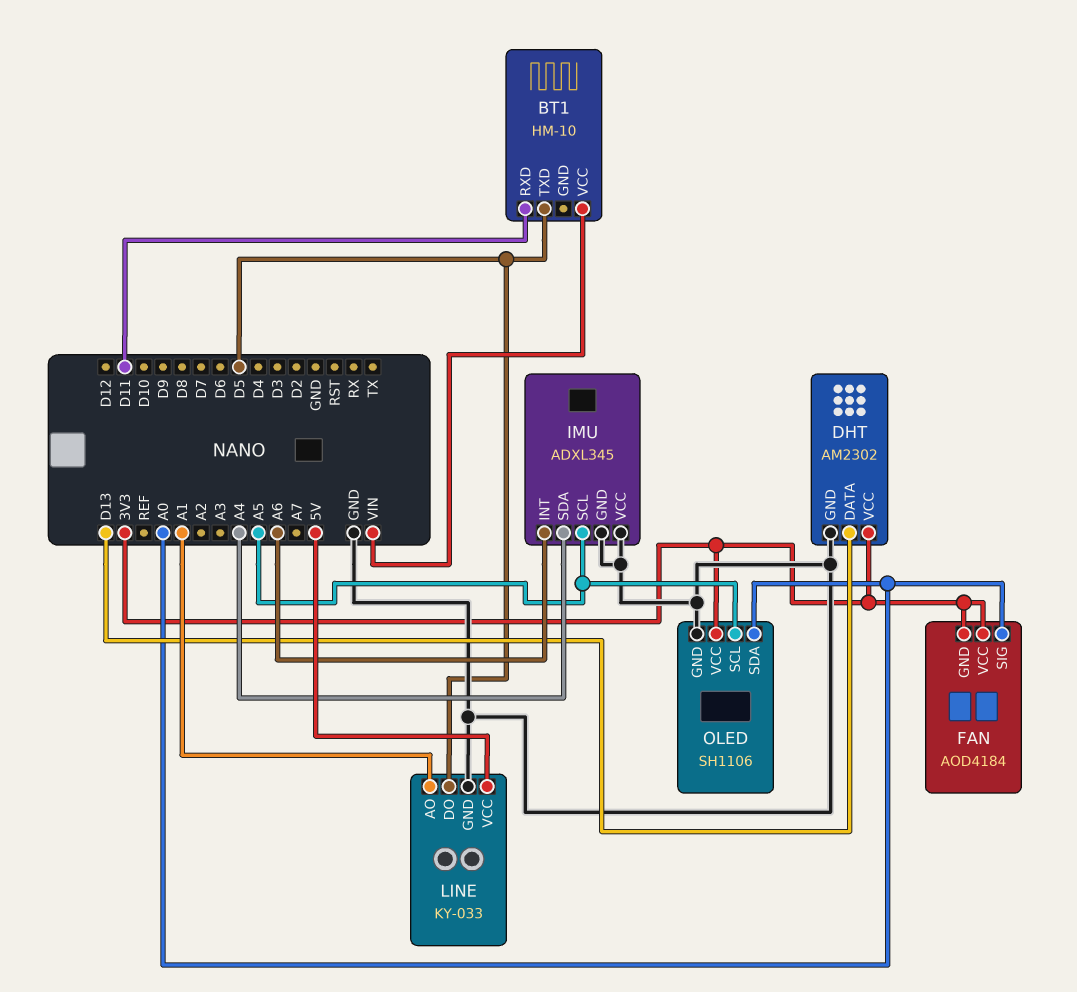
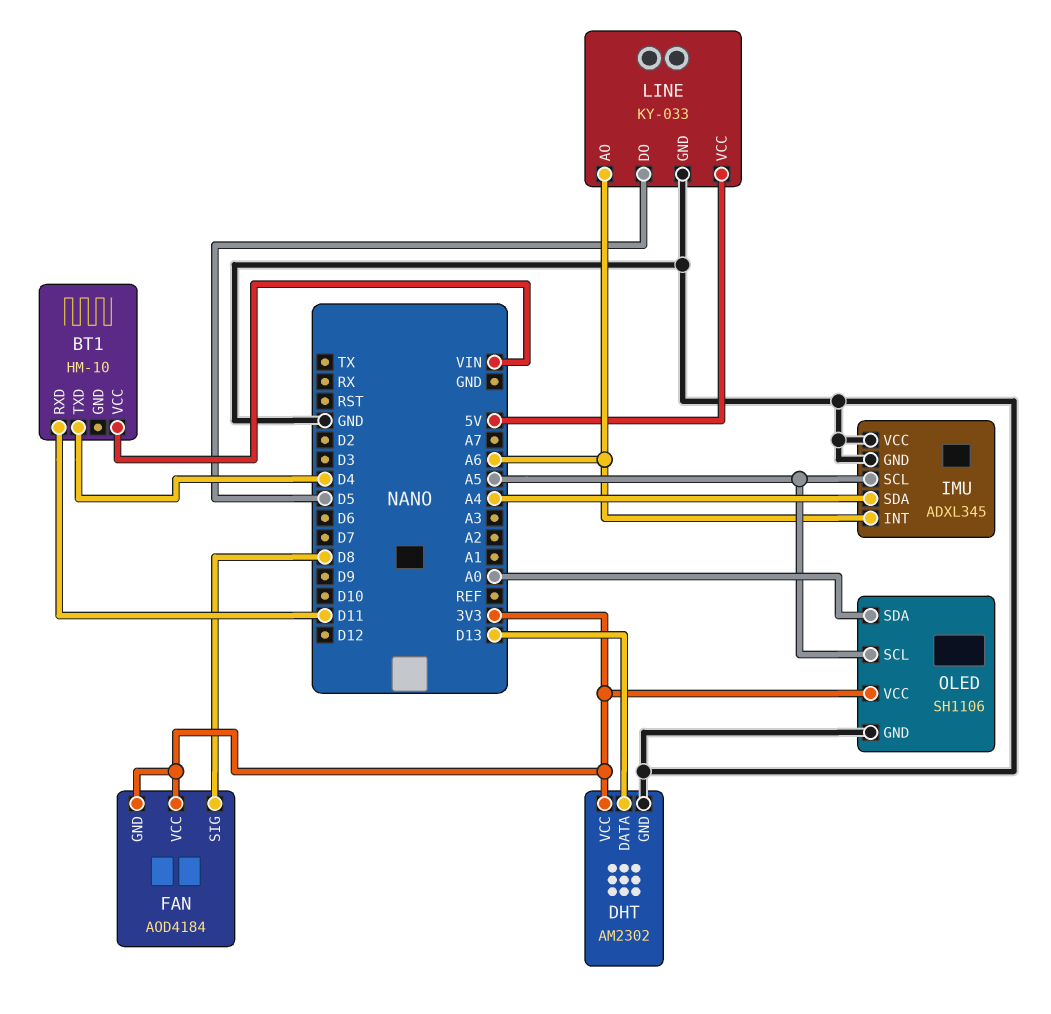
BT1 pin TXD: D5 -> D4
FAN pin SIG: A0 -> D8
LINE pin AO: A1 -> A6

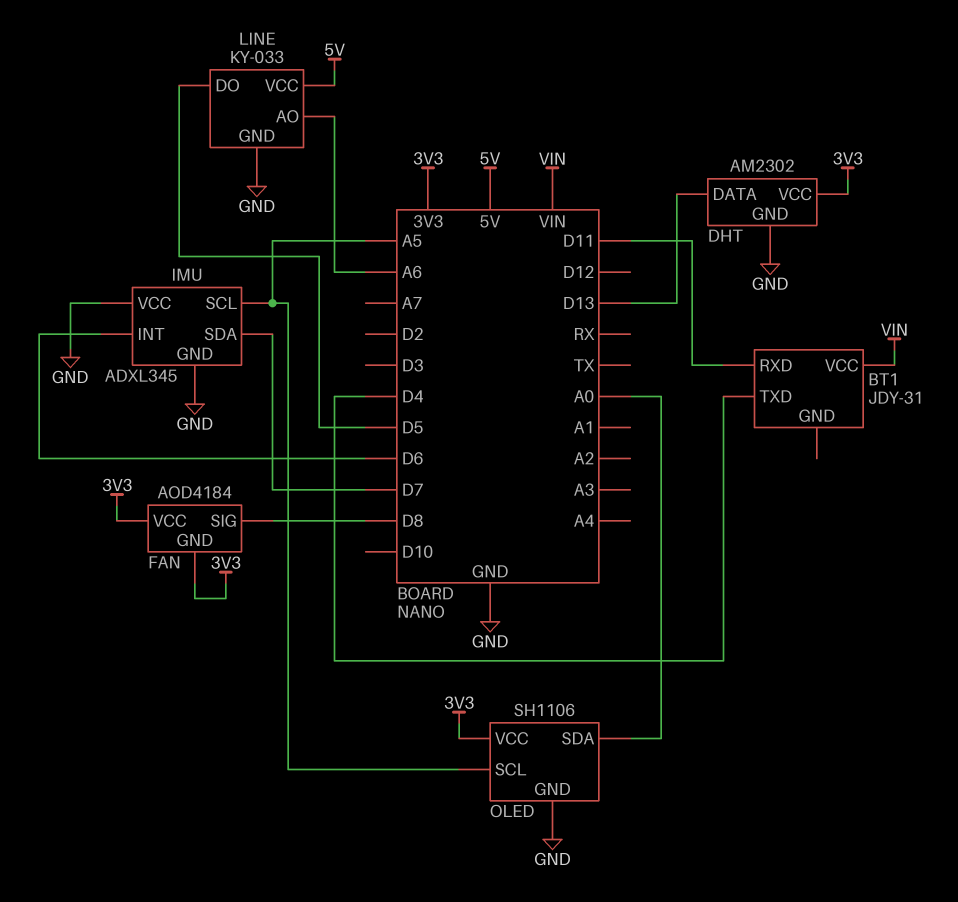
BT1: HM-10 -> JDY-31
IMU pin INT: A6 -> D6
IMU pin SDA: A4 -> D7

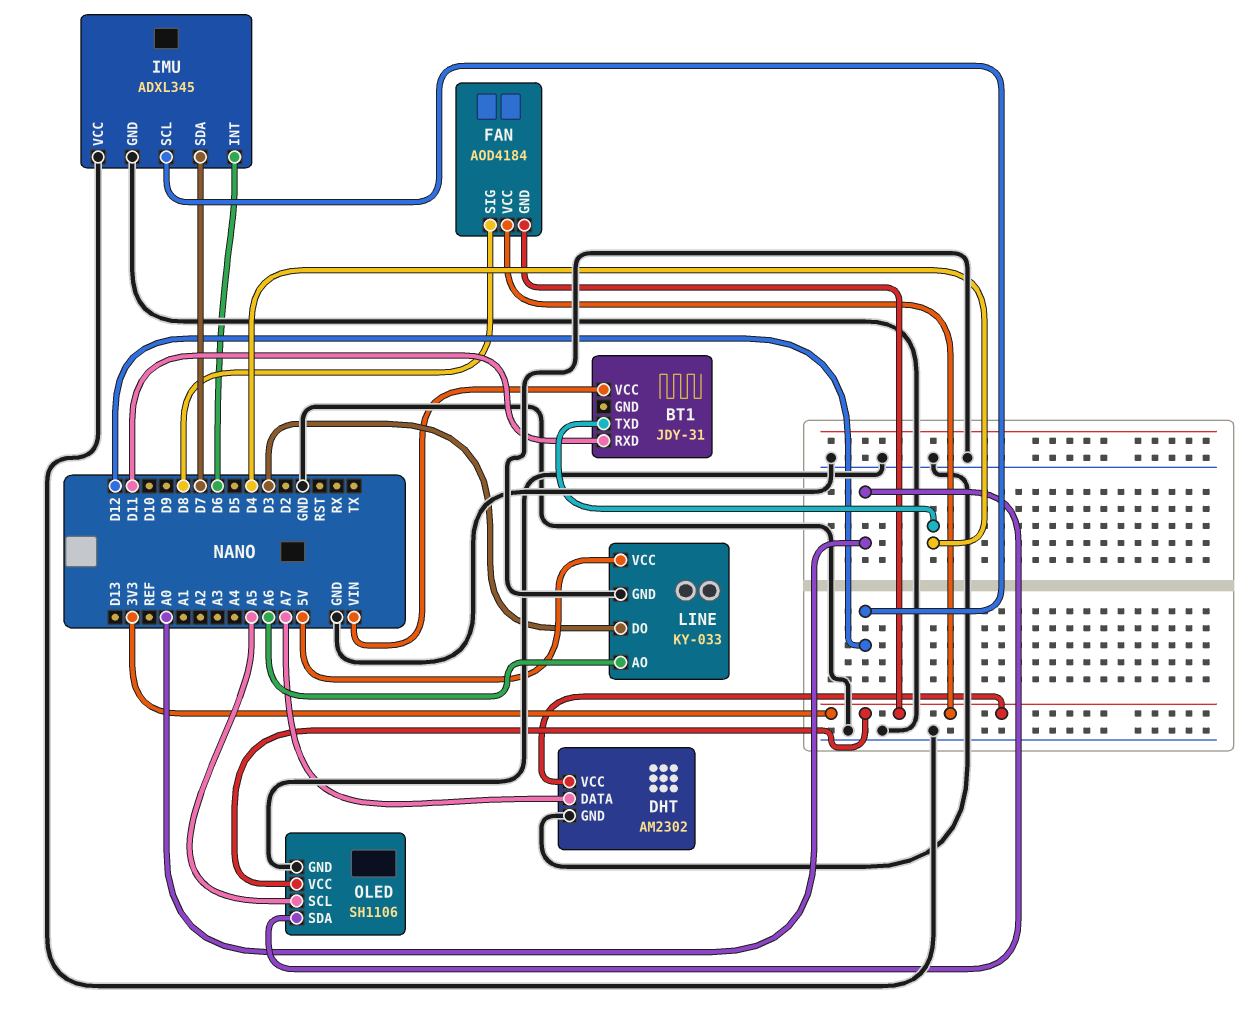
DHT pin DATA: D13 -> A7
IMU pin SCL: A5 -> D12
LINE pin DO: D5 -> D3

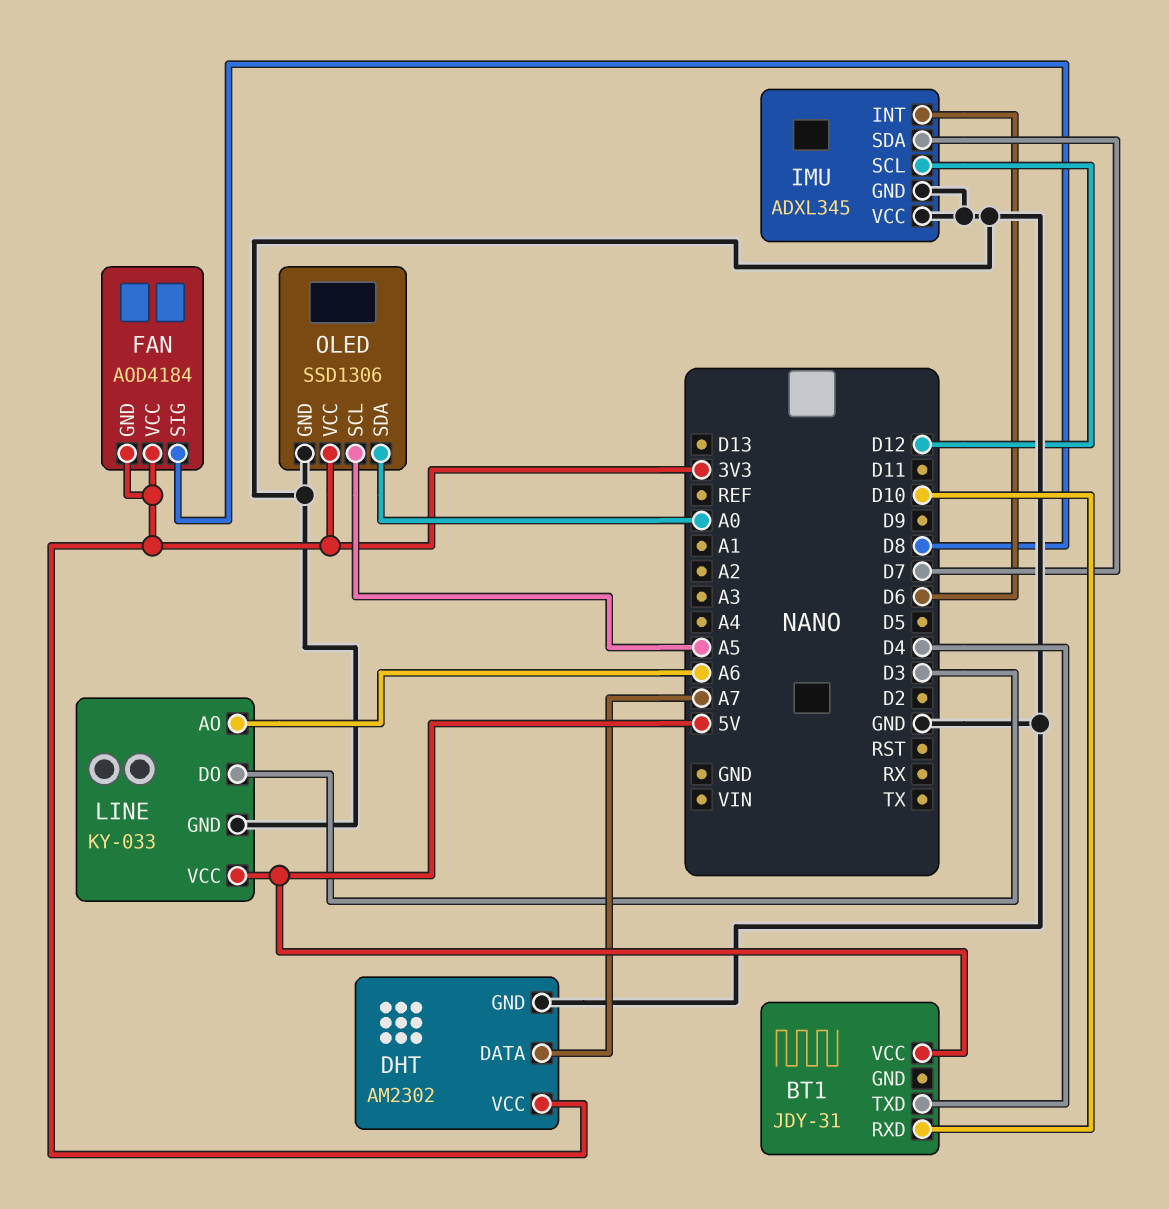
BT1 pin RXD: D11 -> D10
BT1 pin VCC: VIN -> 5V
OLED: SH1106 -> SSD1306

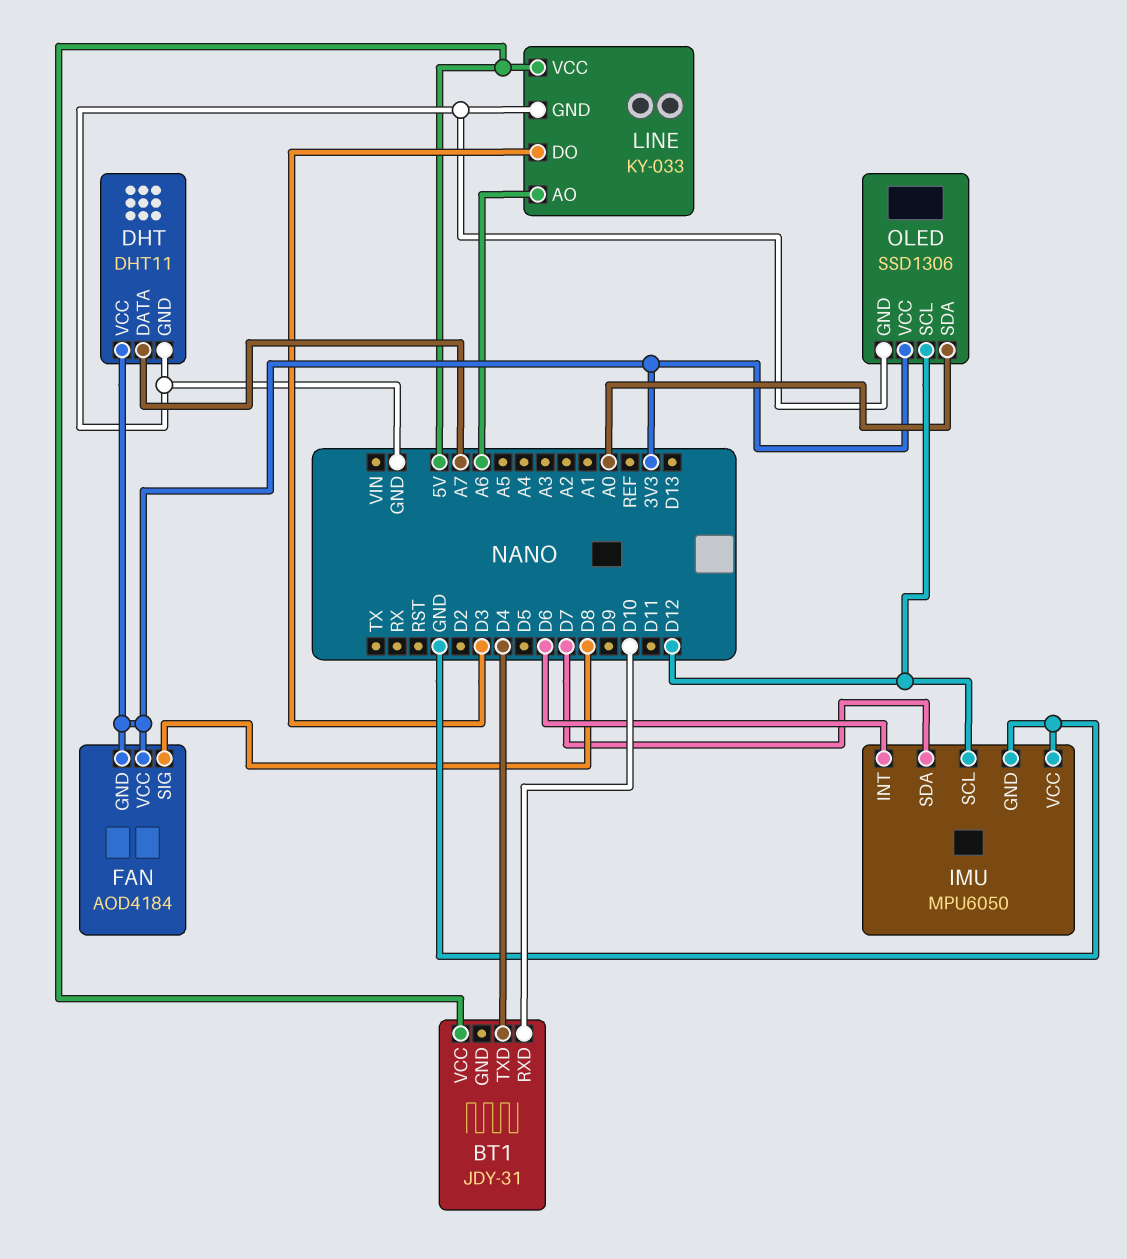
DHT: AM2302 -> DHT11
IMU: ADXL345 -> MPU6050
OLED pin SCL: A5 -> D12

